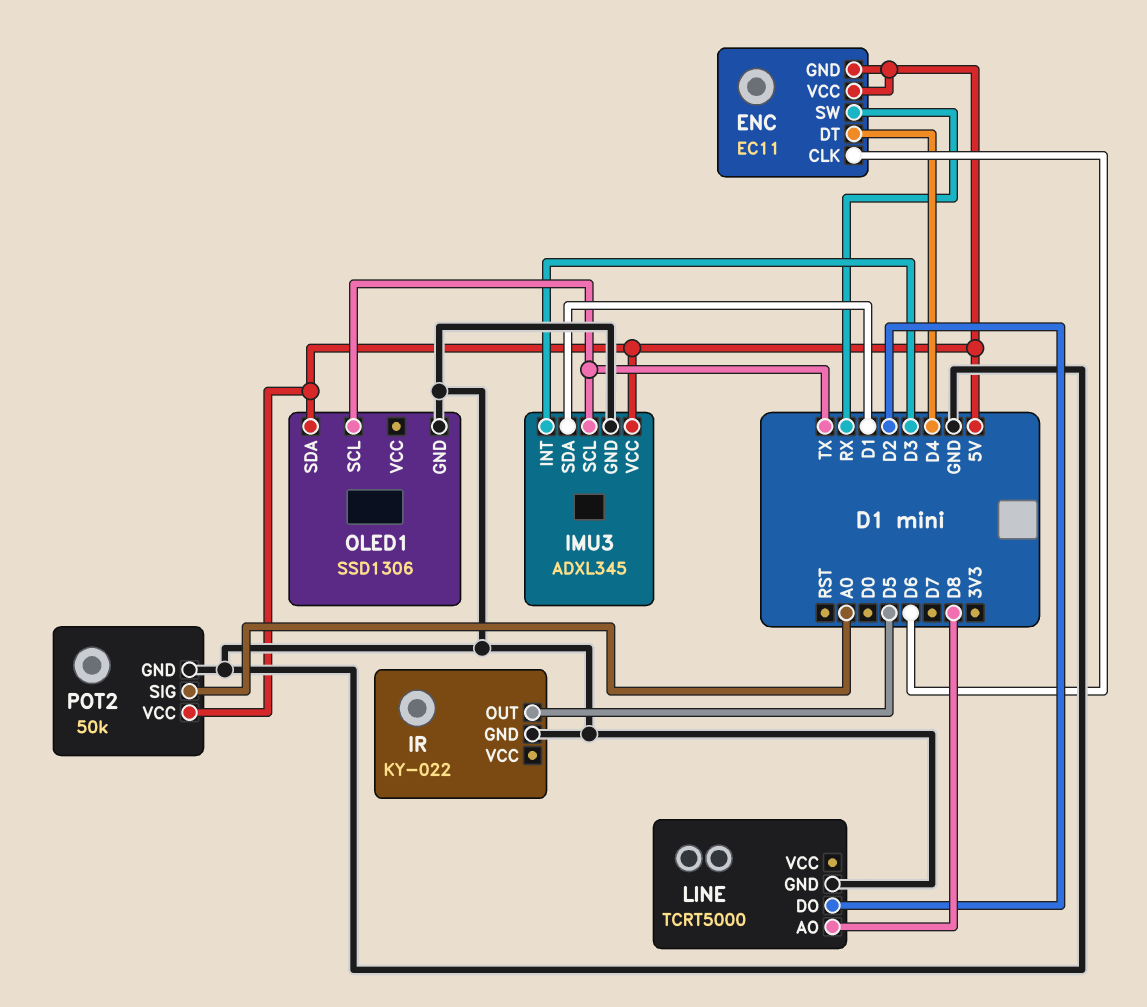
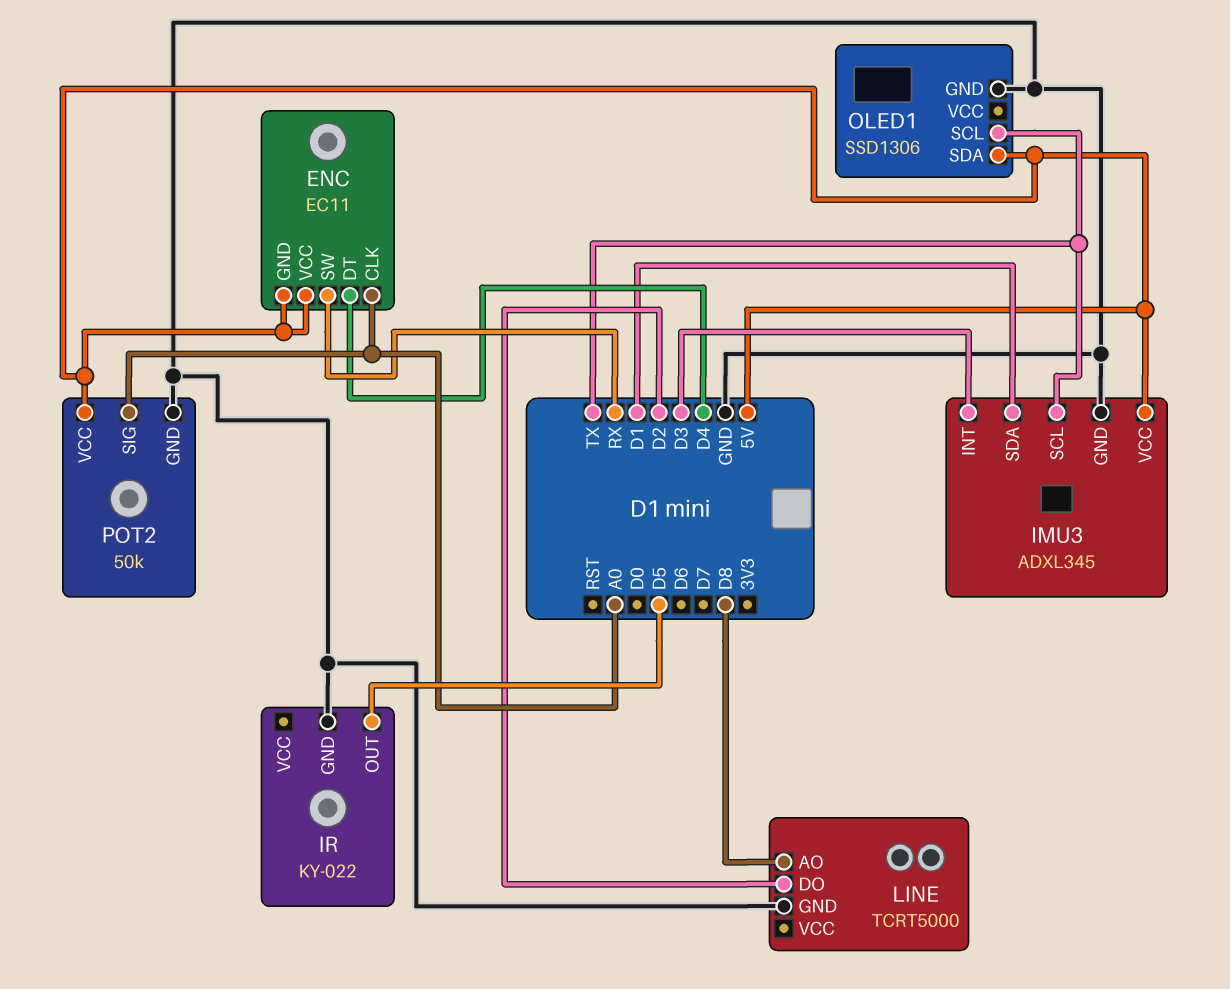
ENC pin CLK: D6 -> A0

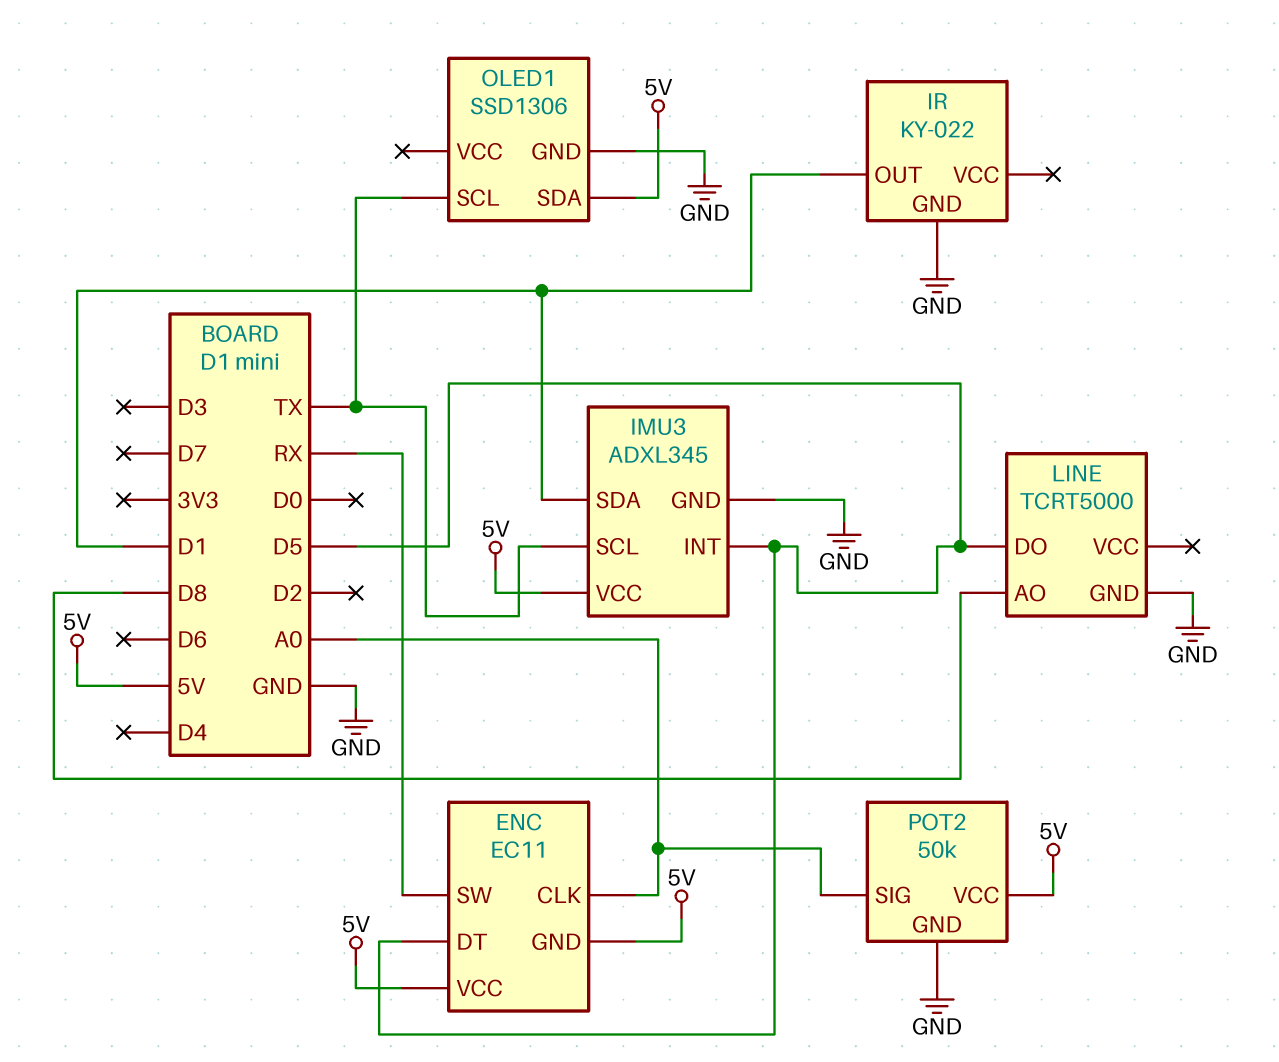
ENC pin DT: D4 -> D5
IMU3 pin INT: D3 -> D5
IR pin OUT: D5 -> D1
LINE pin DO: D2 -> D5

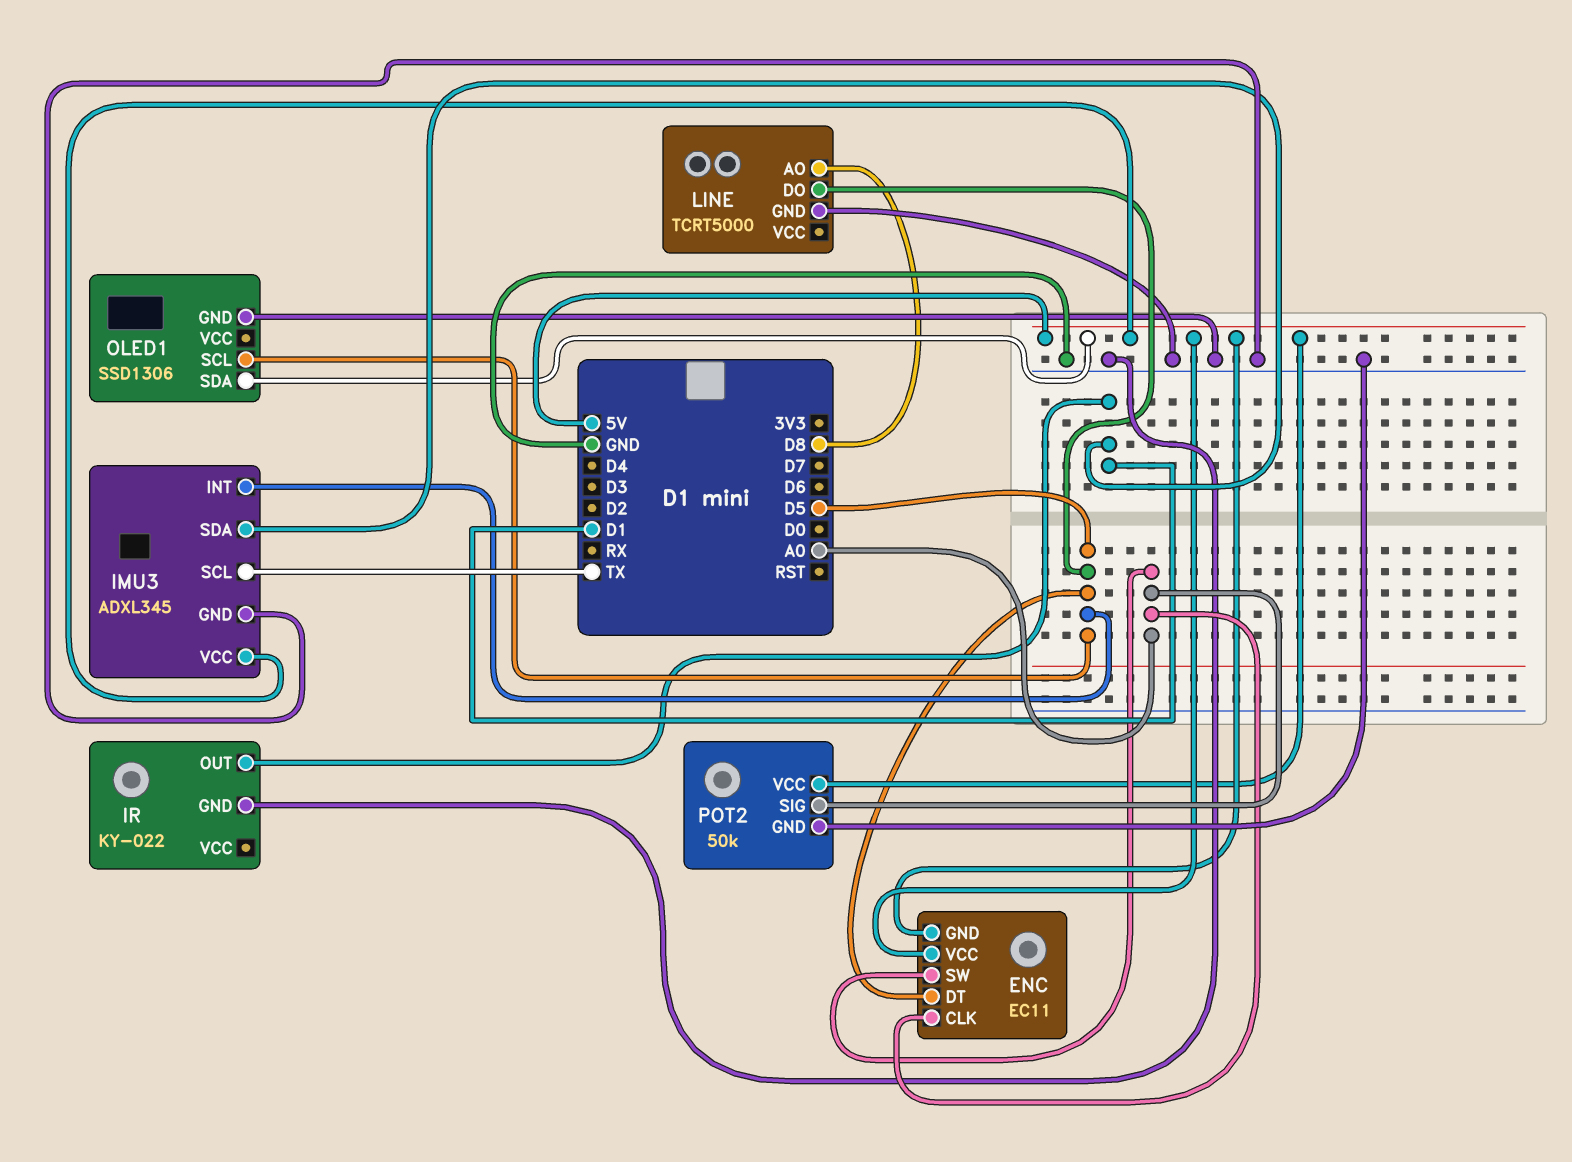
ENC pin SW: RX -> A0
OLED1 pin SCL: TX -> D5

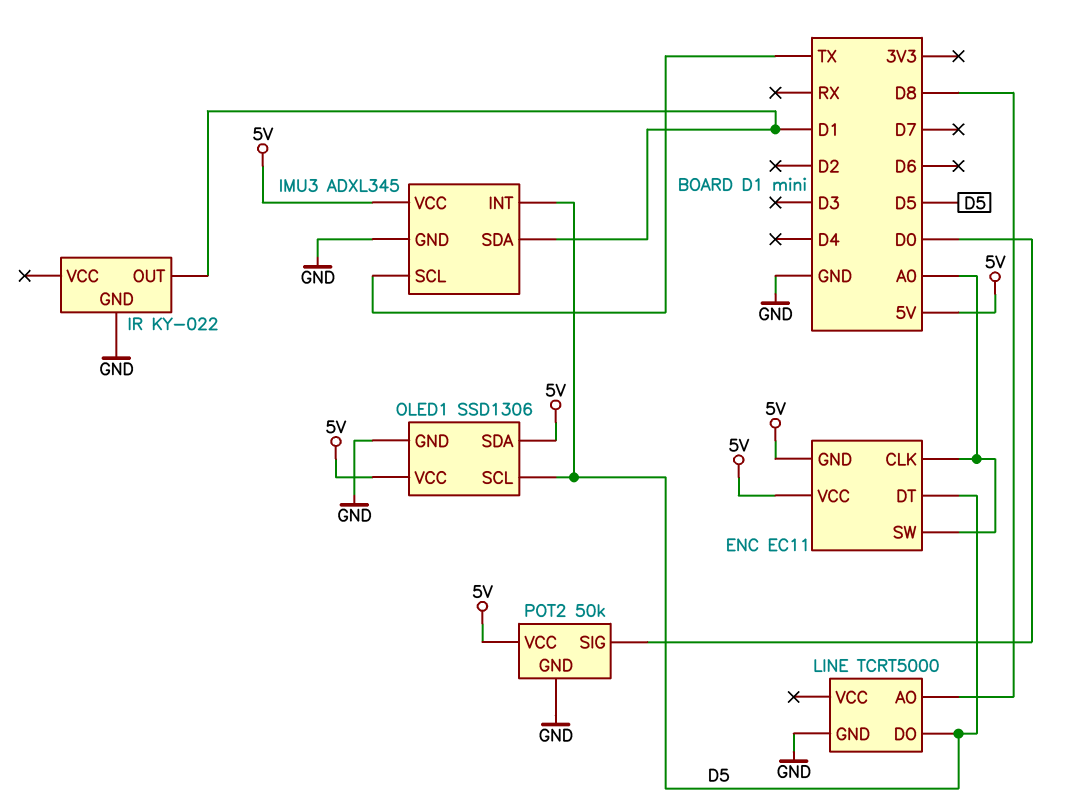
OLED1 pin VCC: none -> 5V
POT2 pin SIG: A0 -> D0

